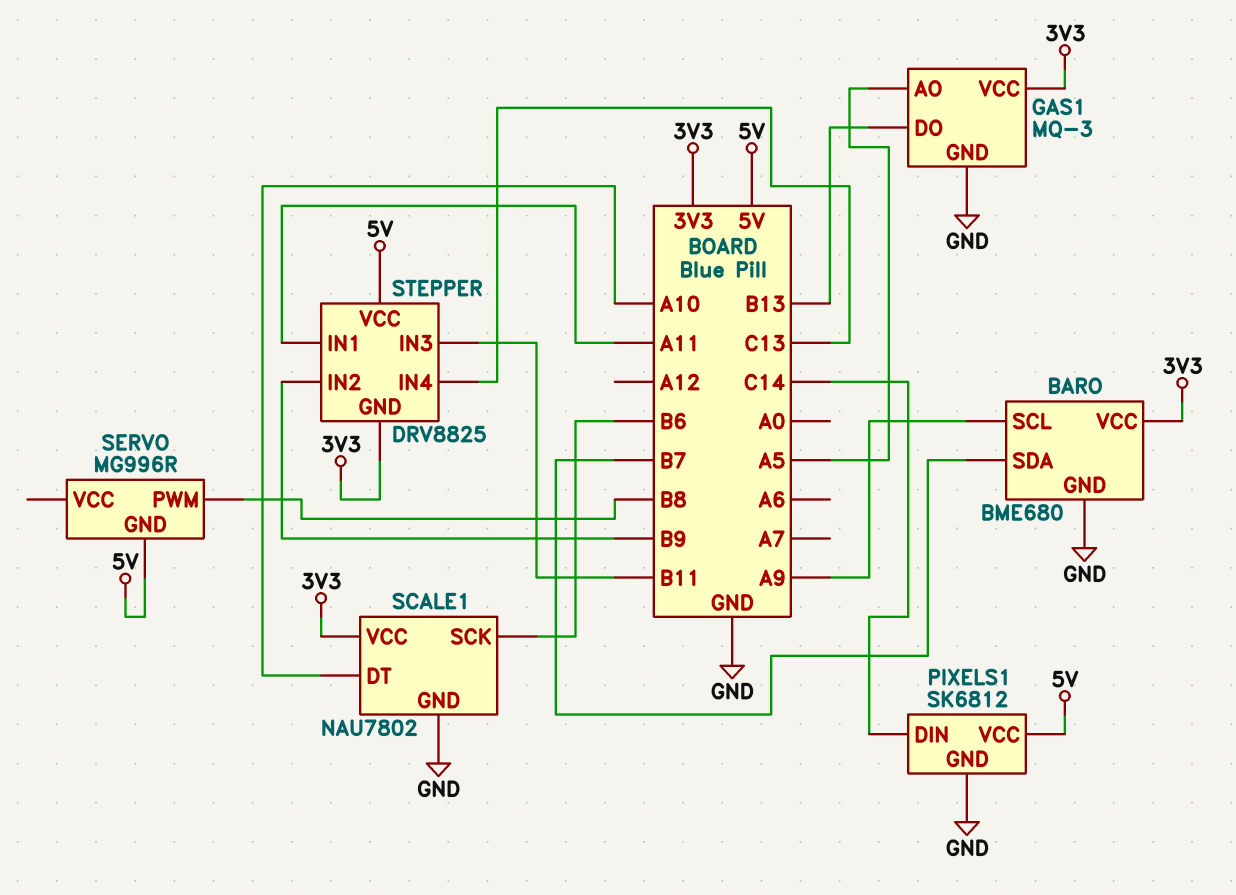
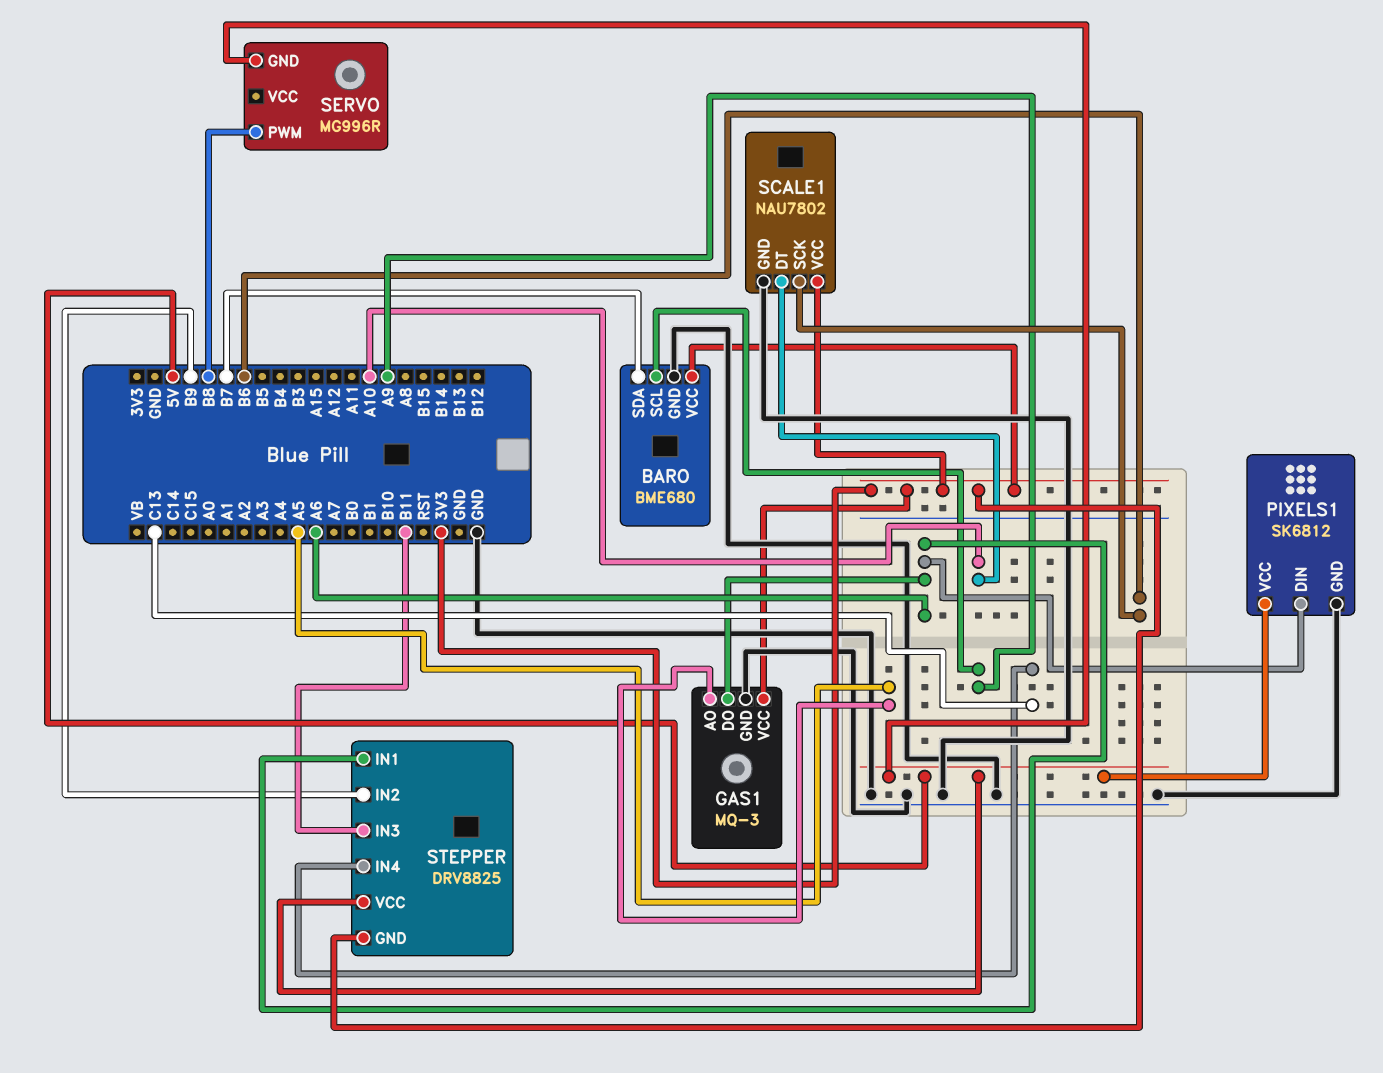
GAS1 pin DO: B13 -> A6
PIXELS1 pin DIN: C14 -> A6
STEPPER pin IN1: A11 -> A6

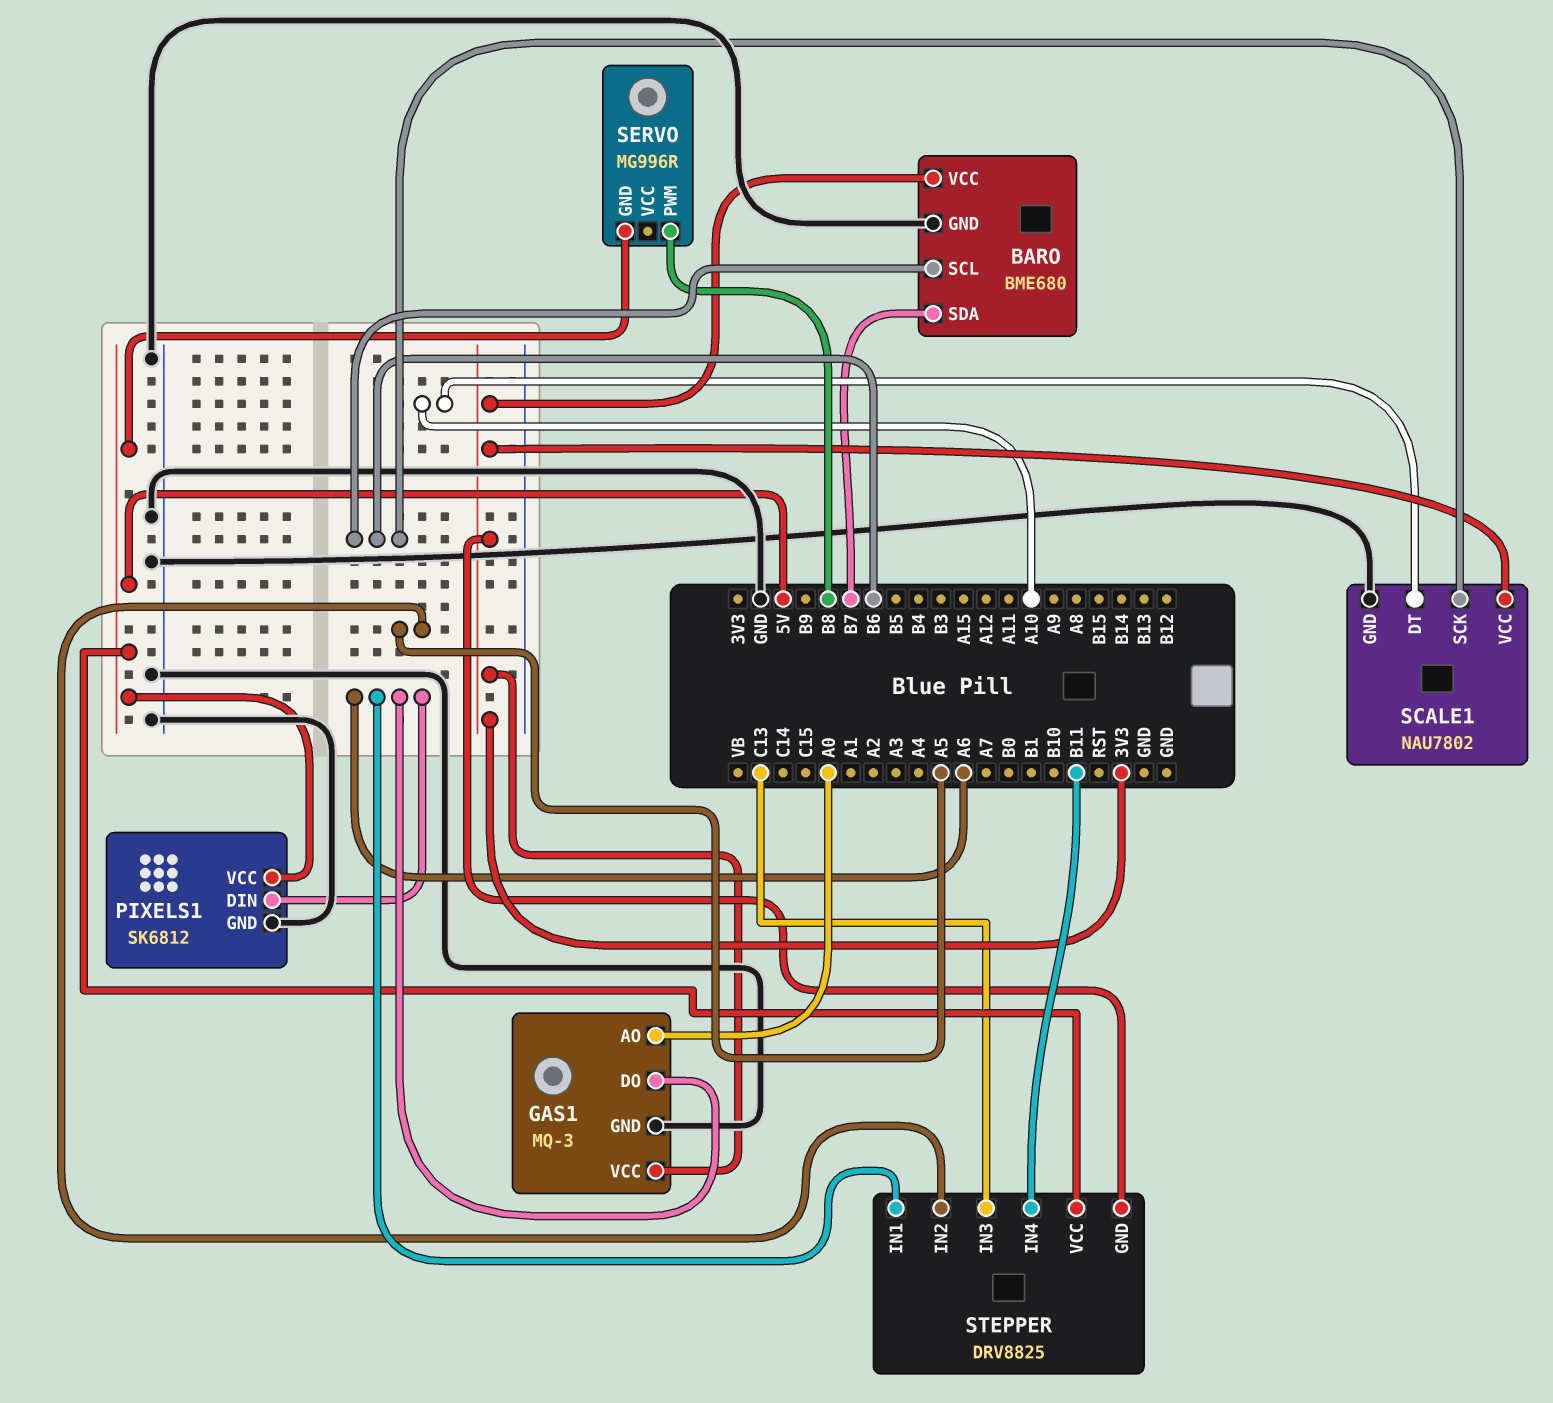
BARO pin SCL: A9 -> B6
GAS1 pin AO: A5 -> A0
STEPPER pin IN2: B9 -> A5
STEPPER pin IN3: B11 -> C13
STEPPER pin IN4: C13 -> B11

